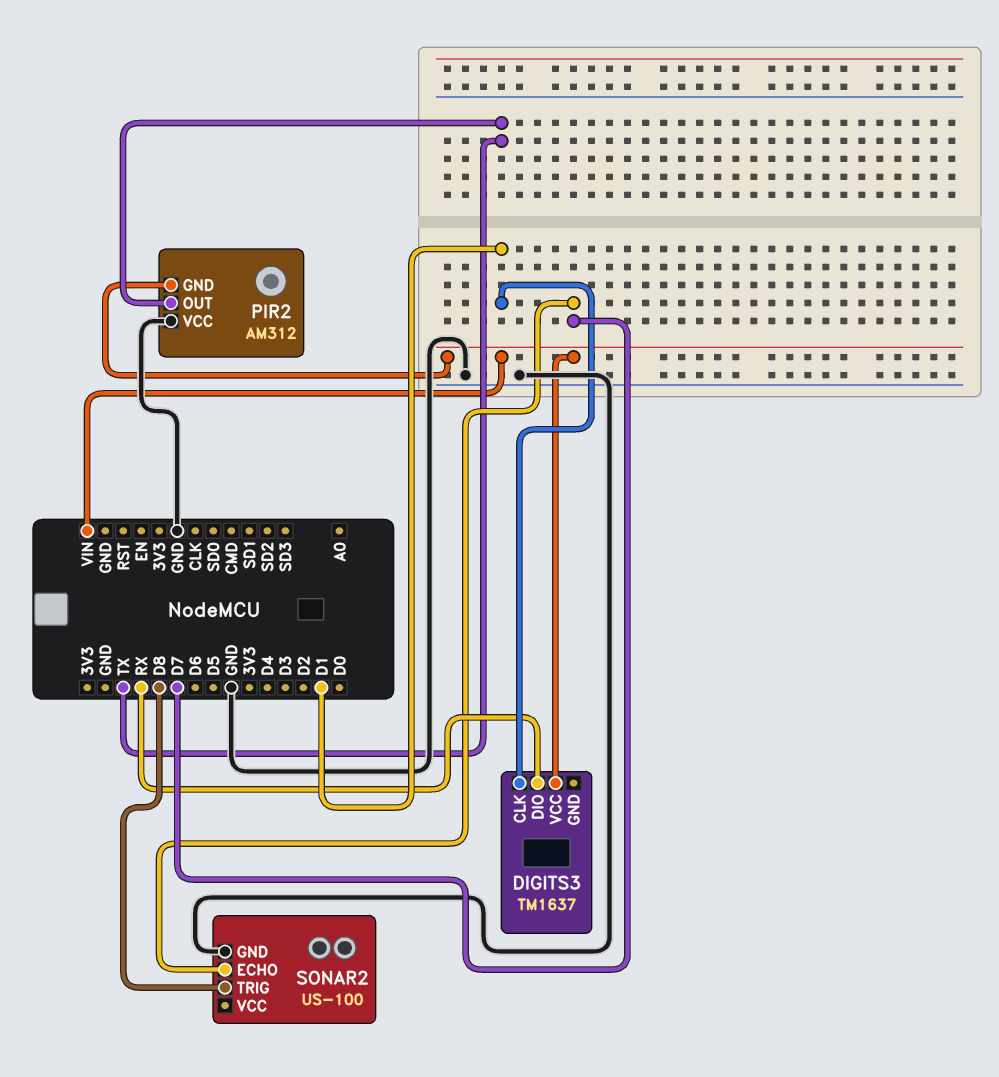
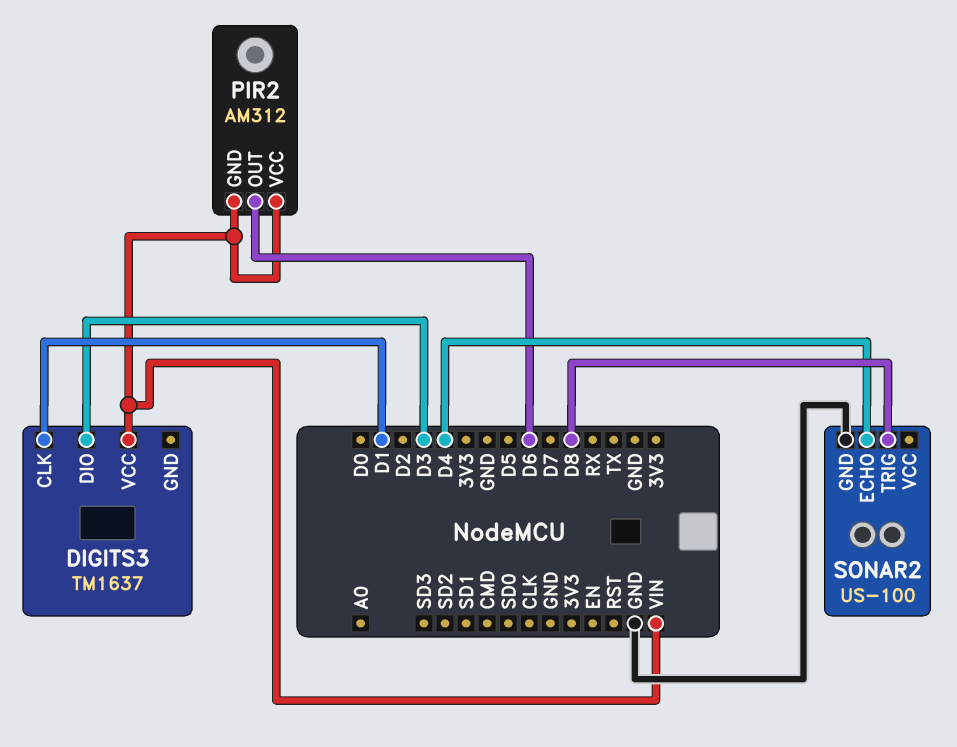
DIGITS3 pin DIO: RX -> D3
PIR2 pin OUT: TX -> D6
PIR2 pin VCC: GND -> VIN
SONAR2 pin ECHO: D7 -> D4

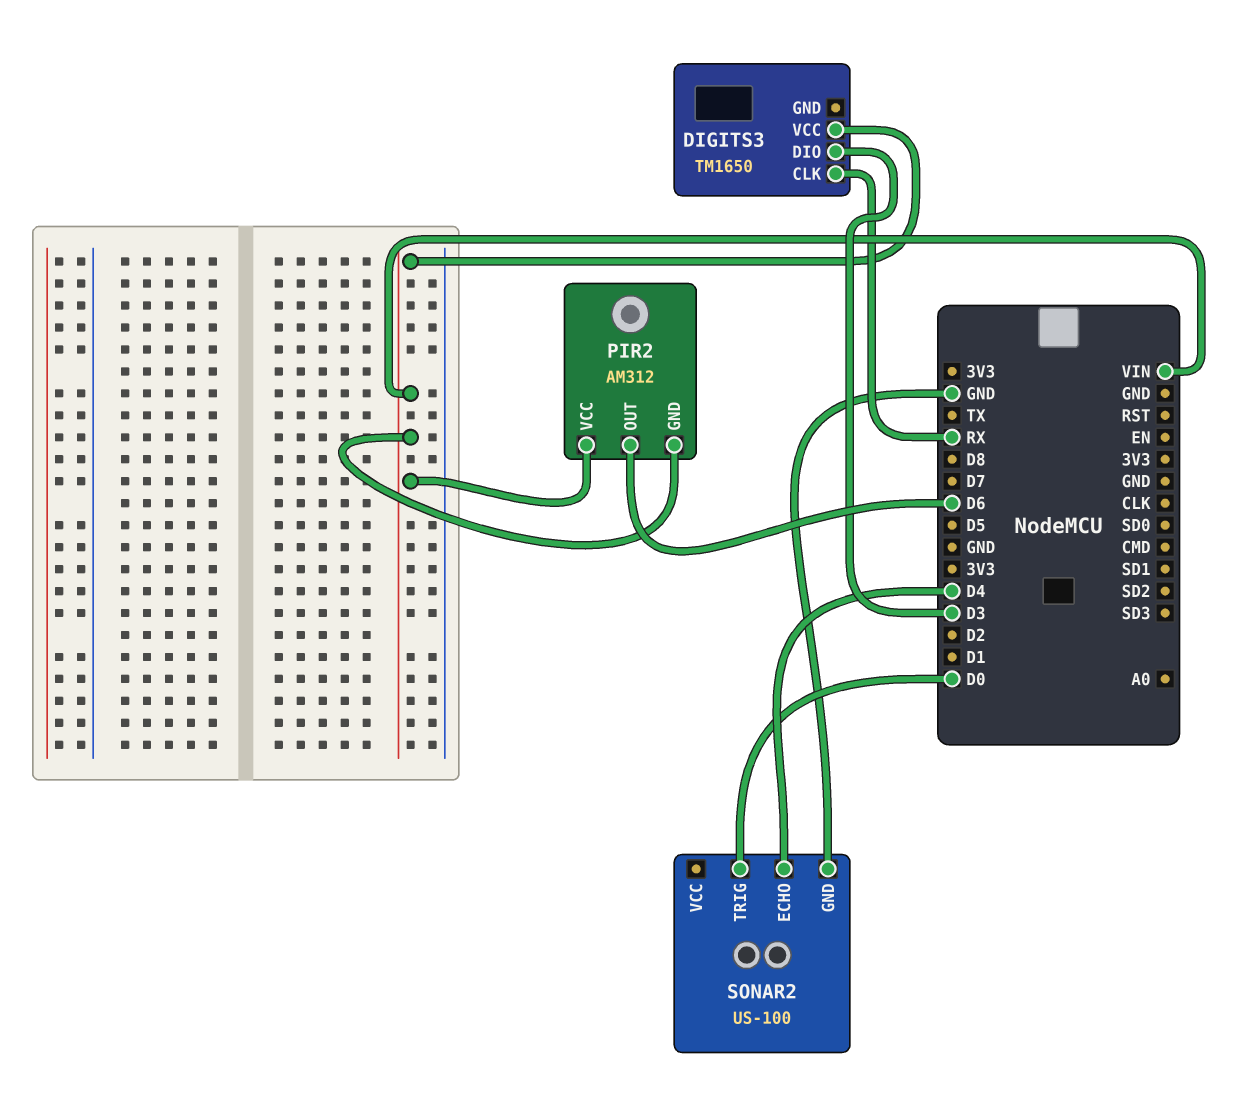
DIGITS3: TM1637 -> TM1650
DIGITS3 pin CLK: D1 -> RX
SONAR2 pin TRIG: D8 -> D0

